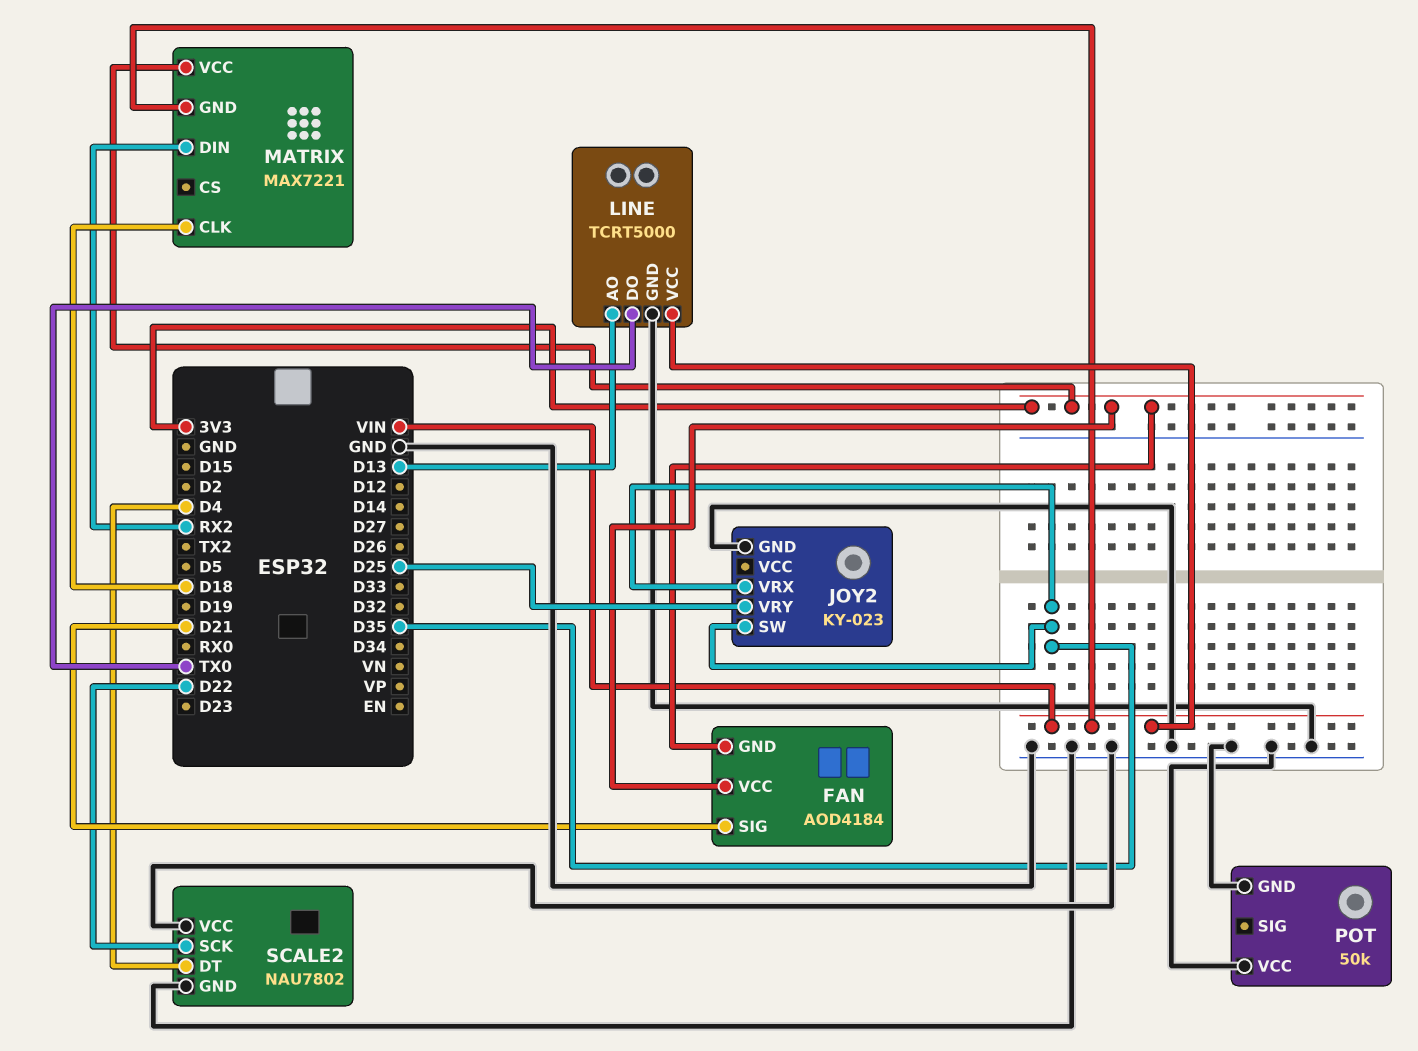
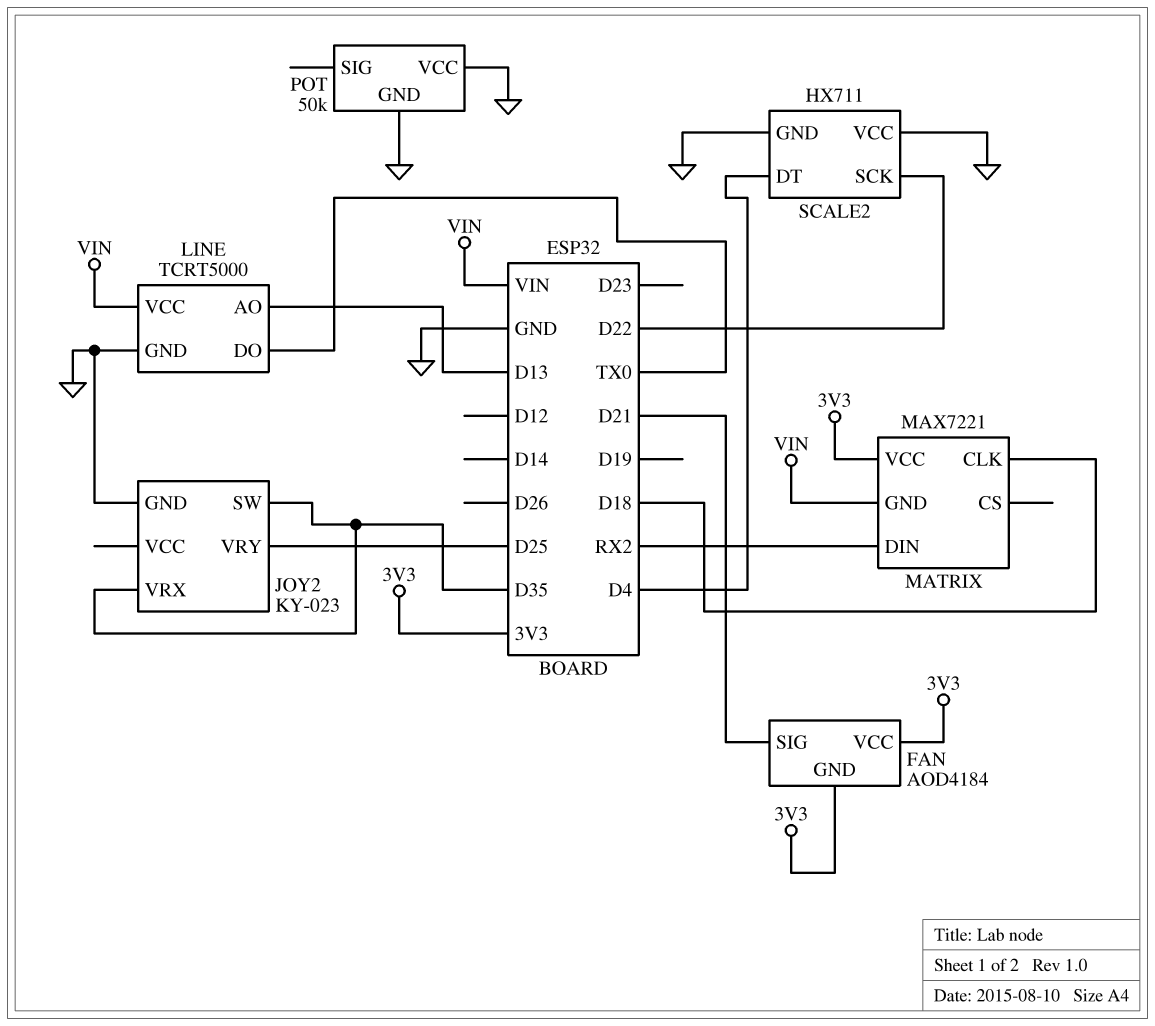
SCALE2: NAU7802 -> HX711

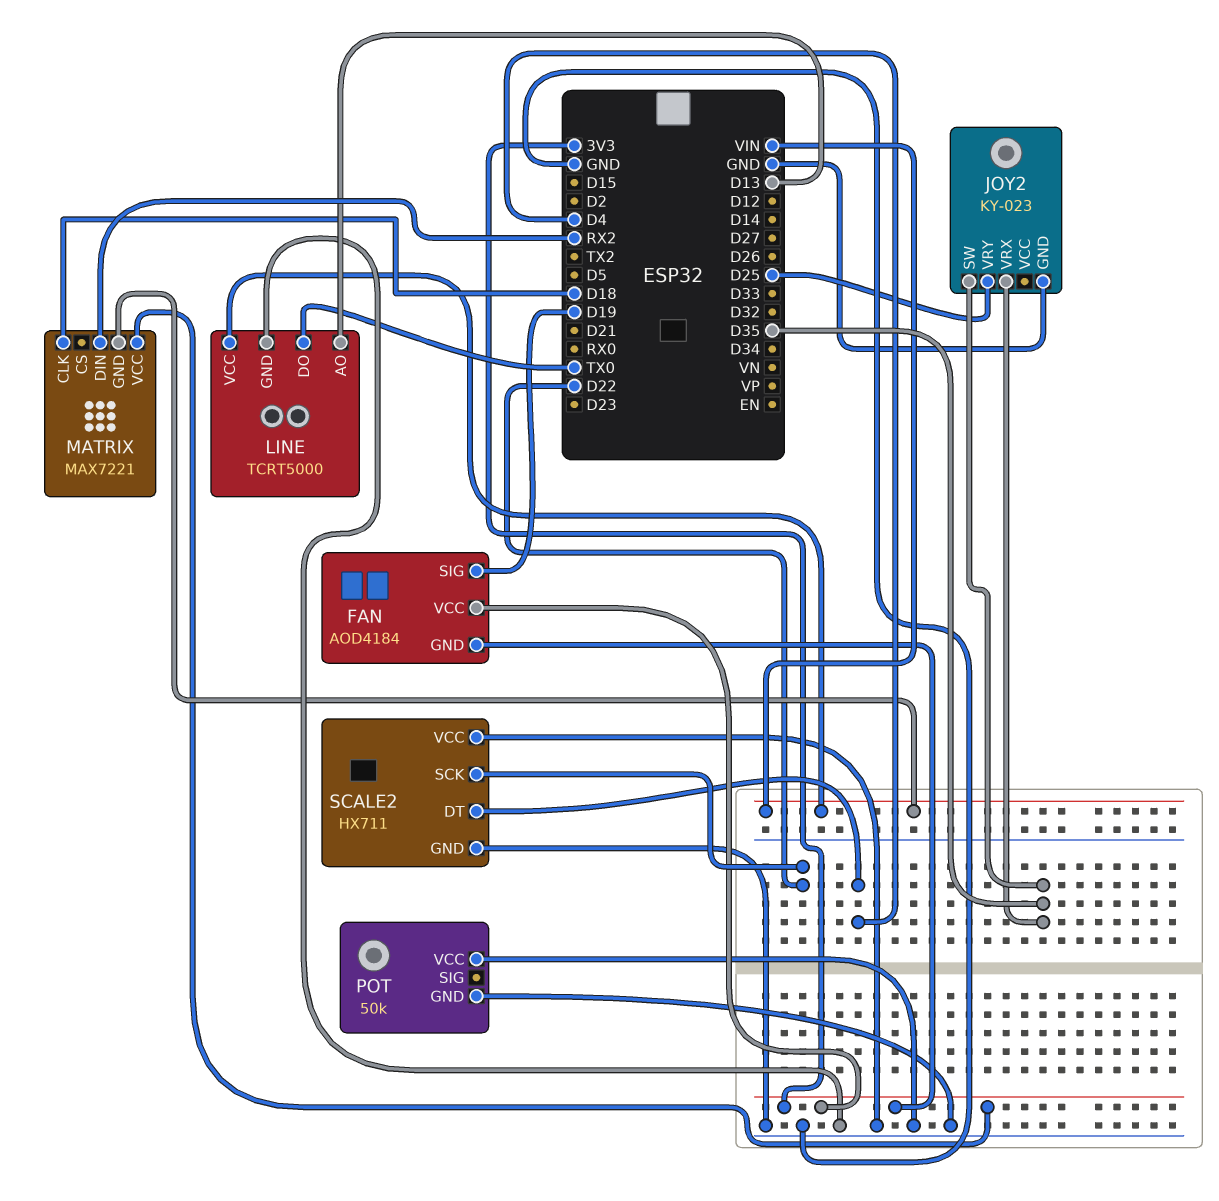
FAN pin SIG: D21 -> D19

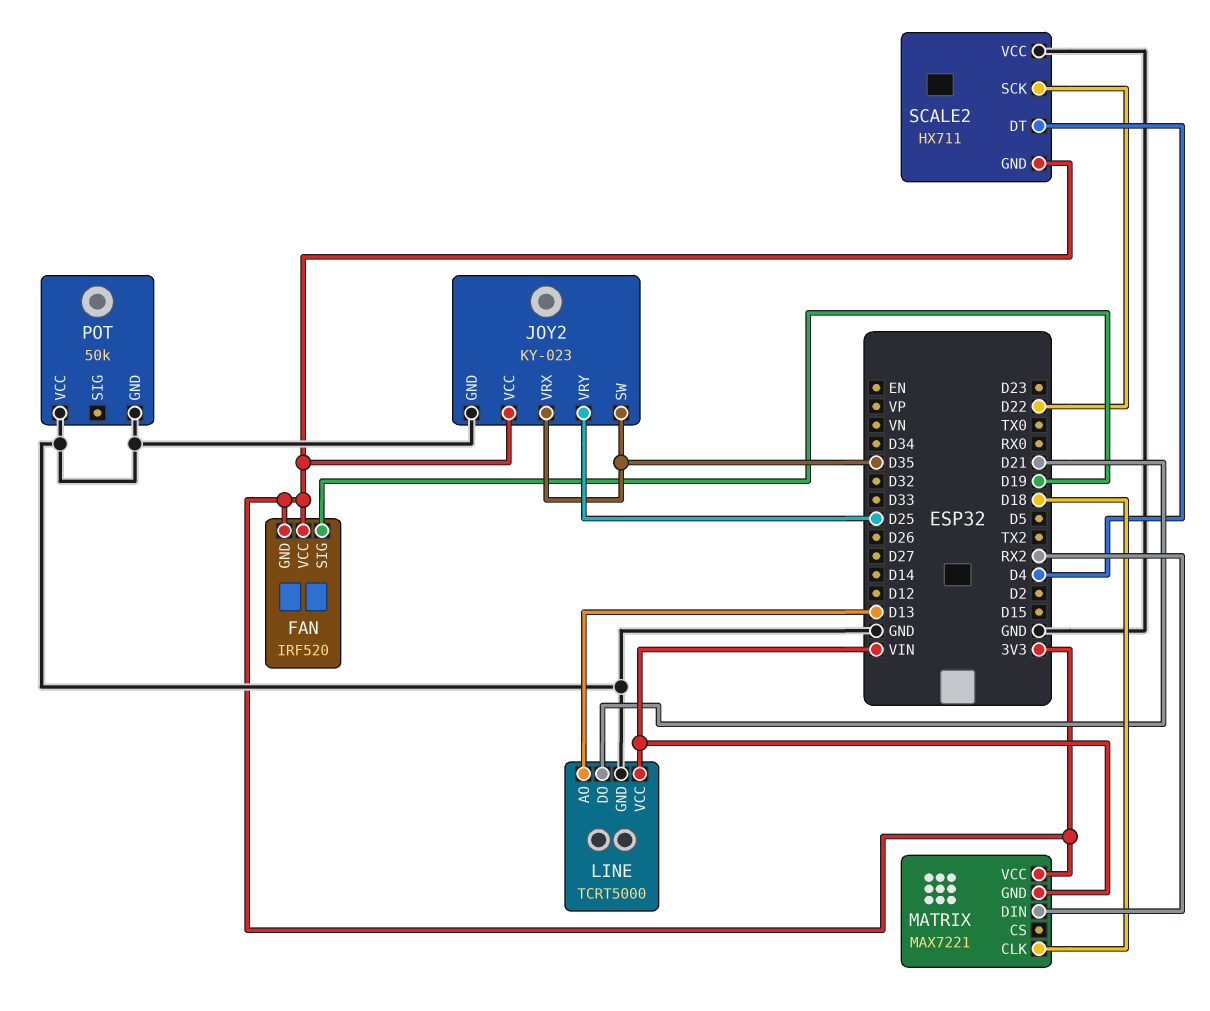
FAN: AOD4184 -> IRF520
JOY2 pin VCC: none -> 3V3
LINE pin DO: TX0 -> D21
SCALE2 pin GND: GND -> 3V3

